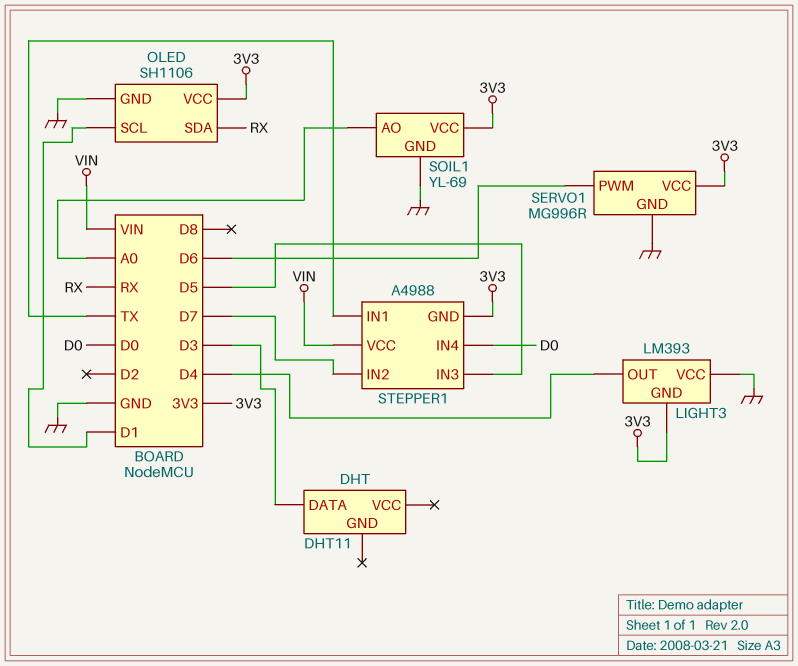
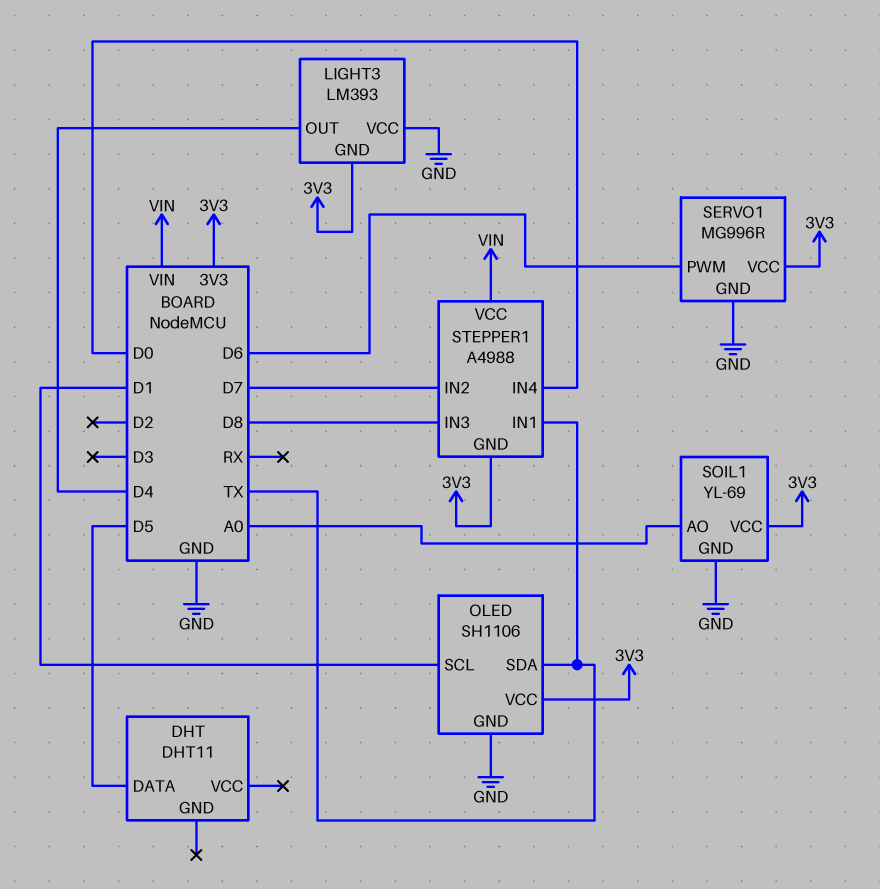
DHT pin DATA: D3 -> D5
OLED pin SDA: RX -> TX
STEPPER1 pin IN3: D5 -> D8

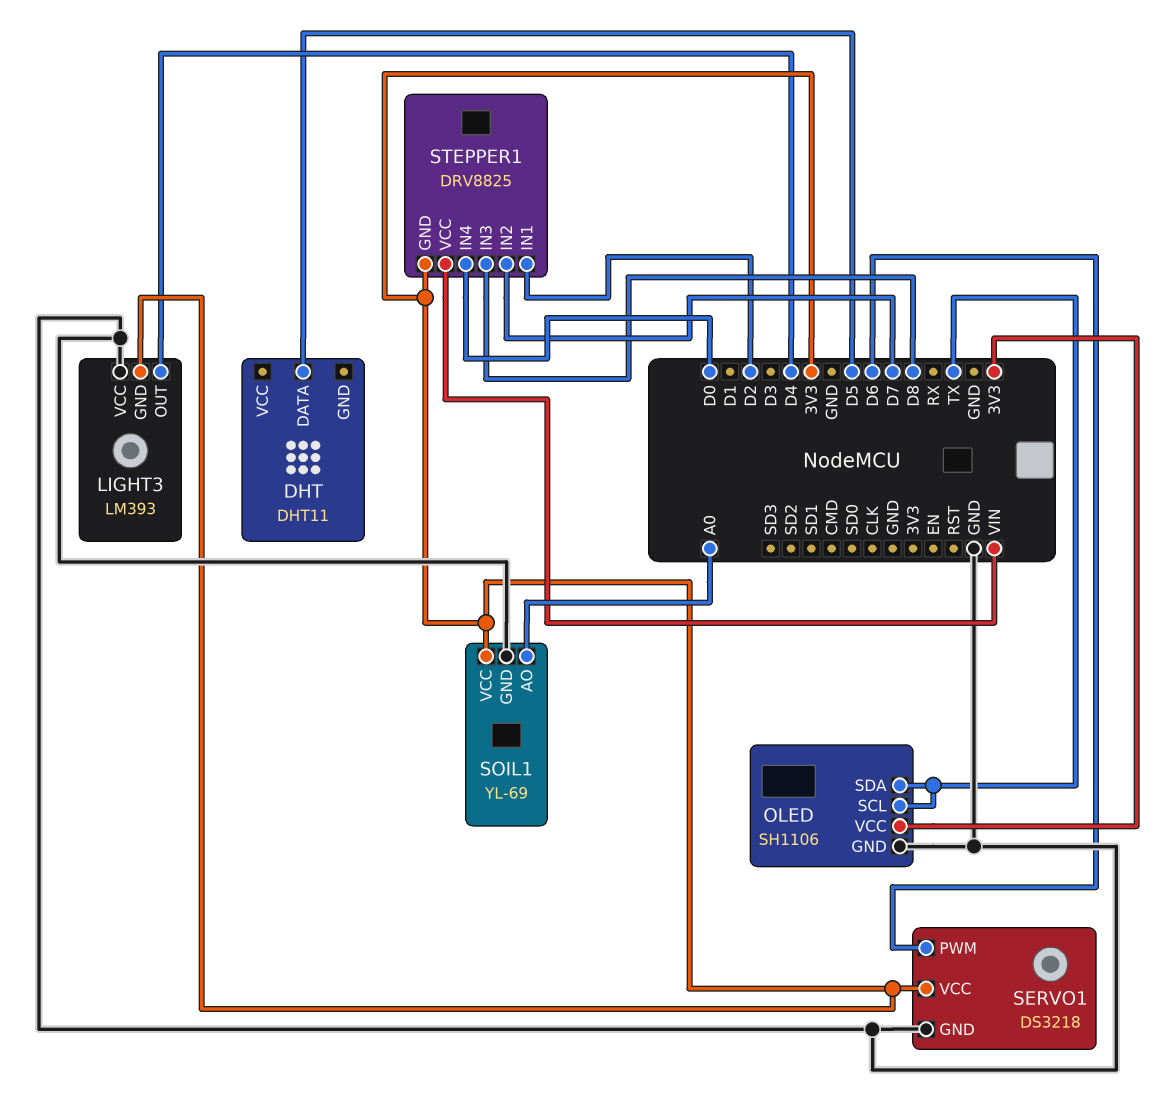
OLED pin SCL: D1 -> TX
SERVO1: MG996R -> DS3218
STEPPER1: A4988 -> DRV8825
STEPPER1 pin IN1: TX -> D2

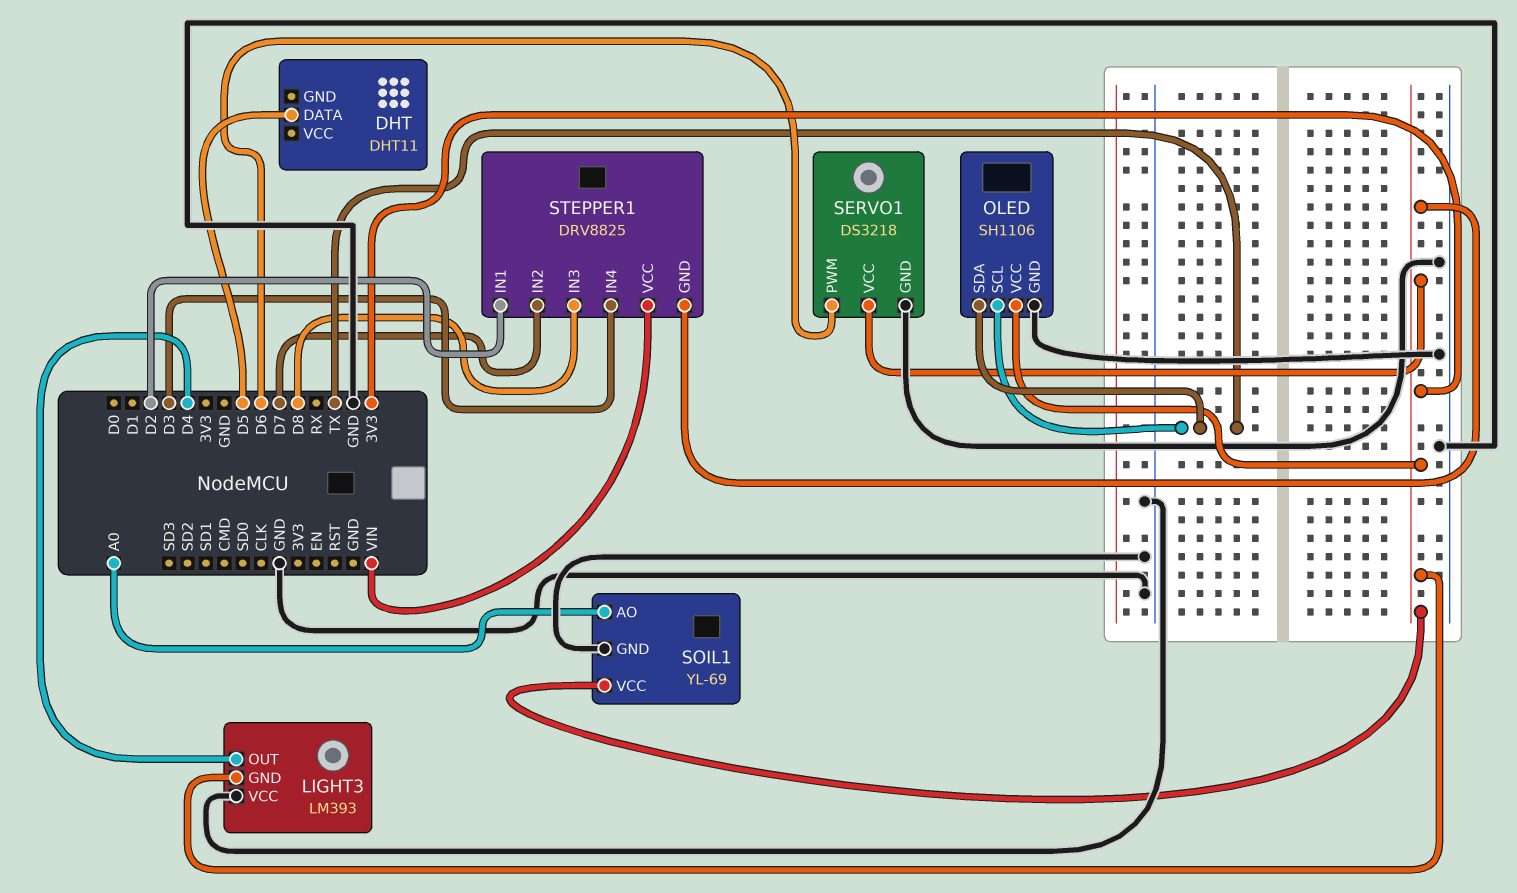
STEPPER1 pin IN4: D0 -> D3

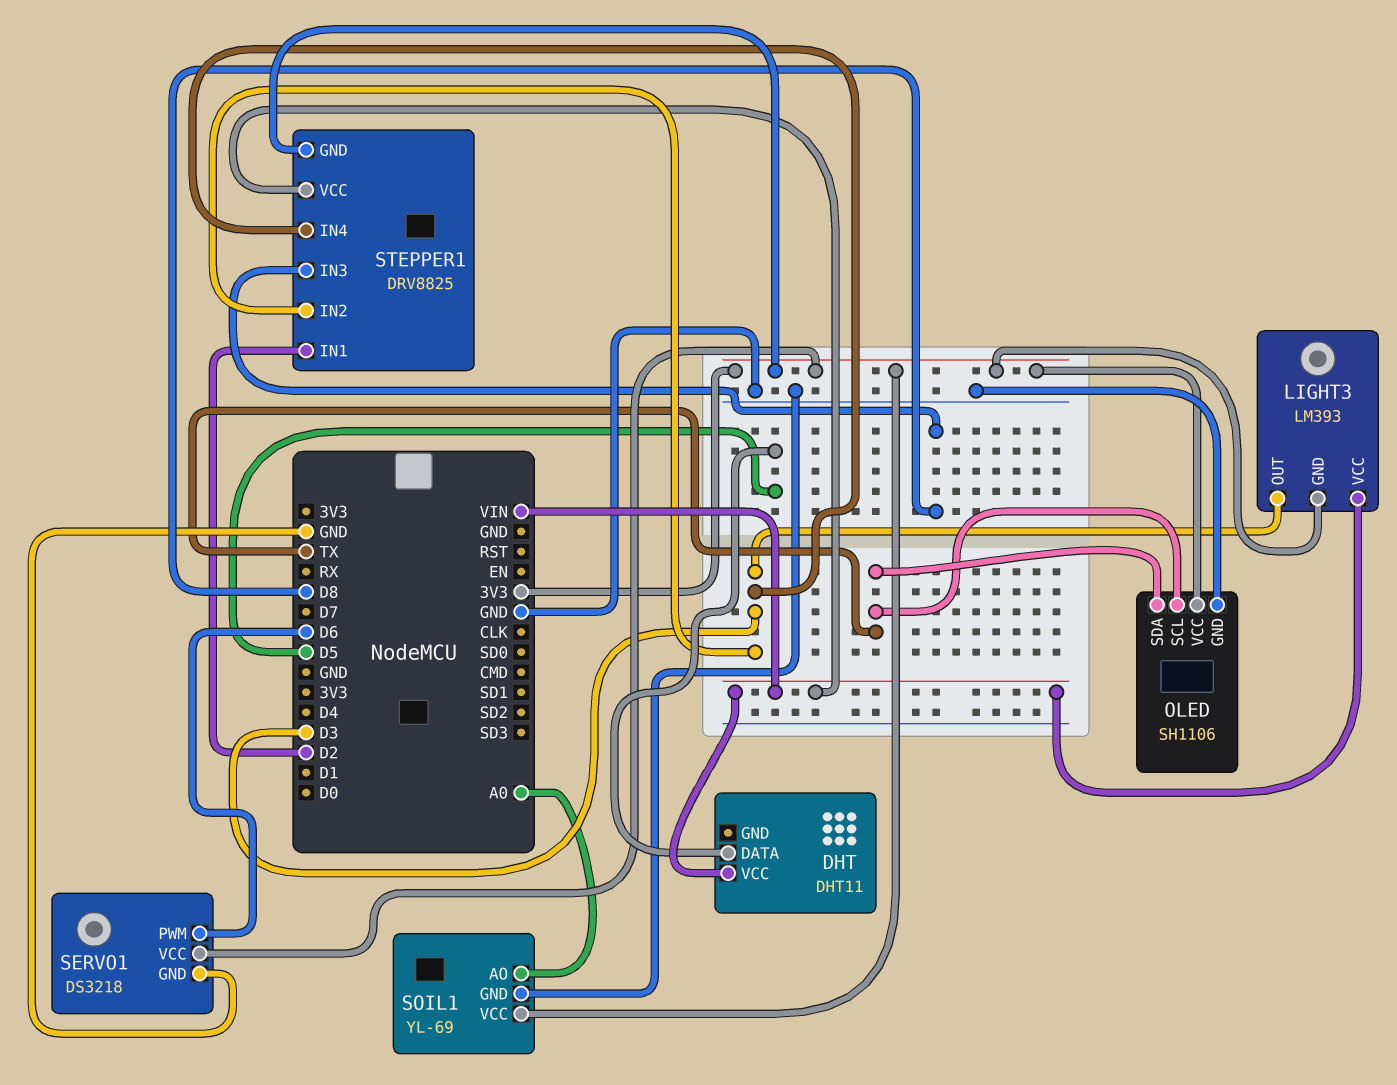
DHT pin VCC: none -> VIN
LIGHT3 pin OUT: D4 -> D3
LIGHT3 pin VCC: GND -> VIN
STEPPER1 pin IN2: D7 -> D3

